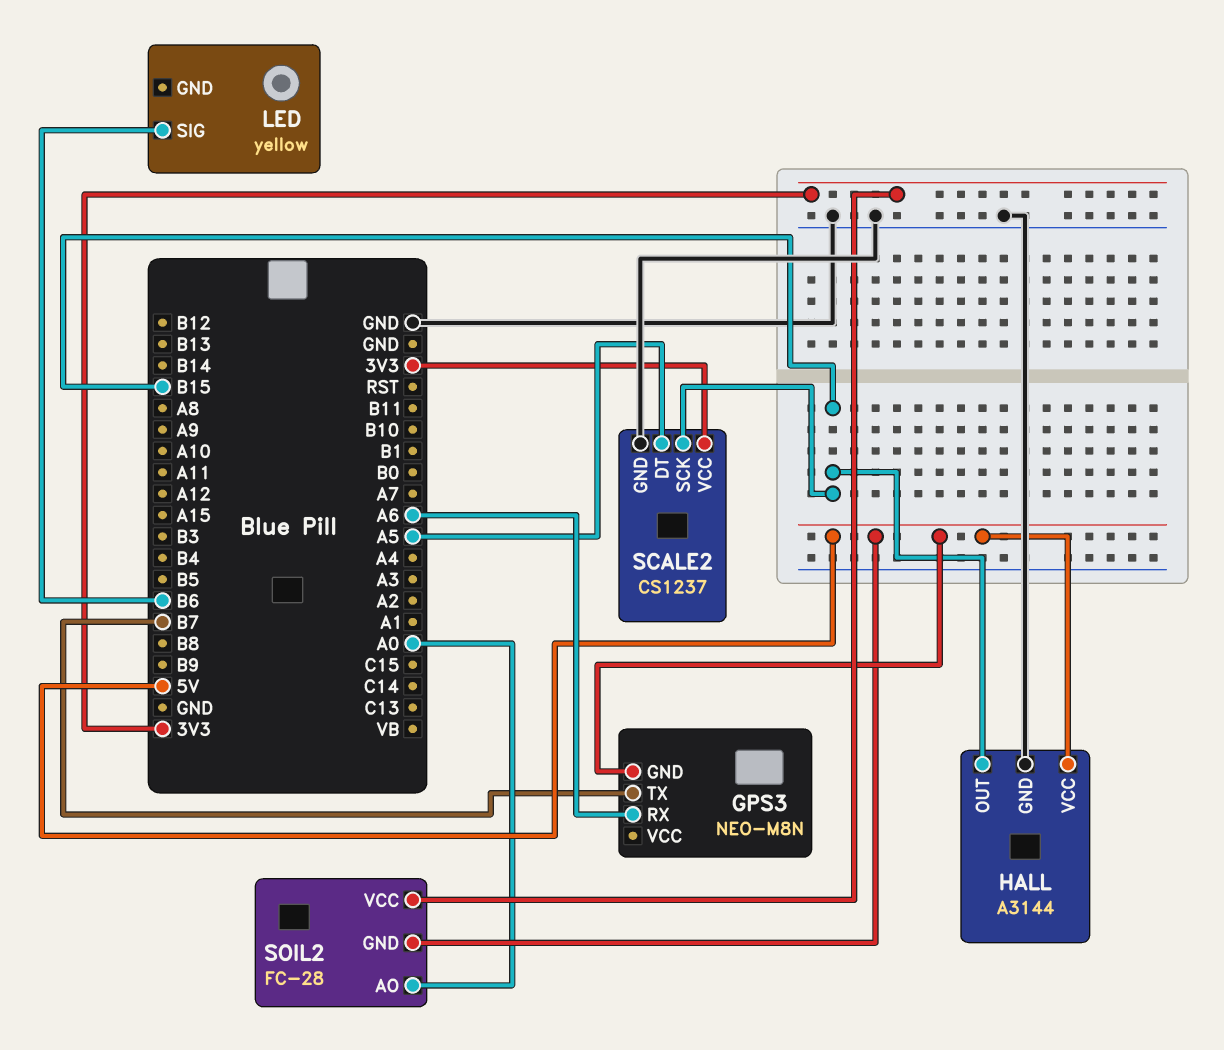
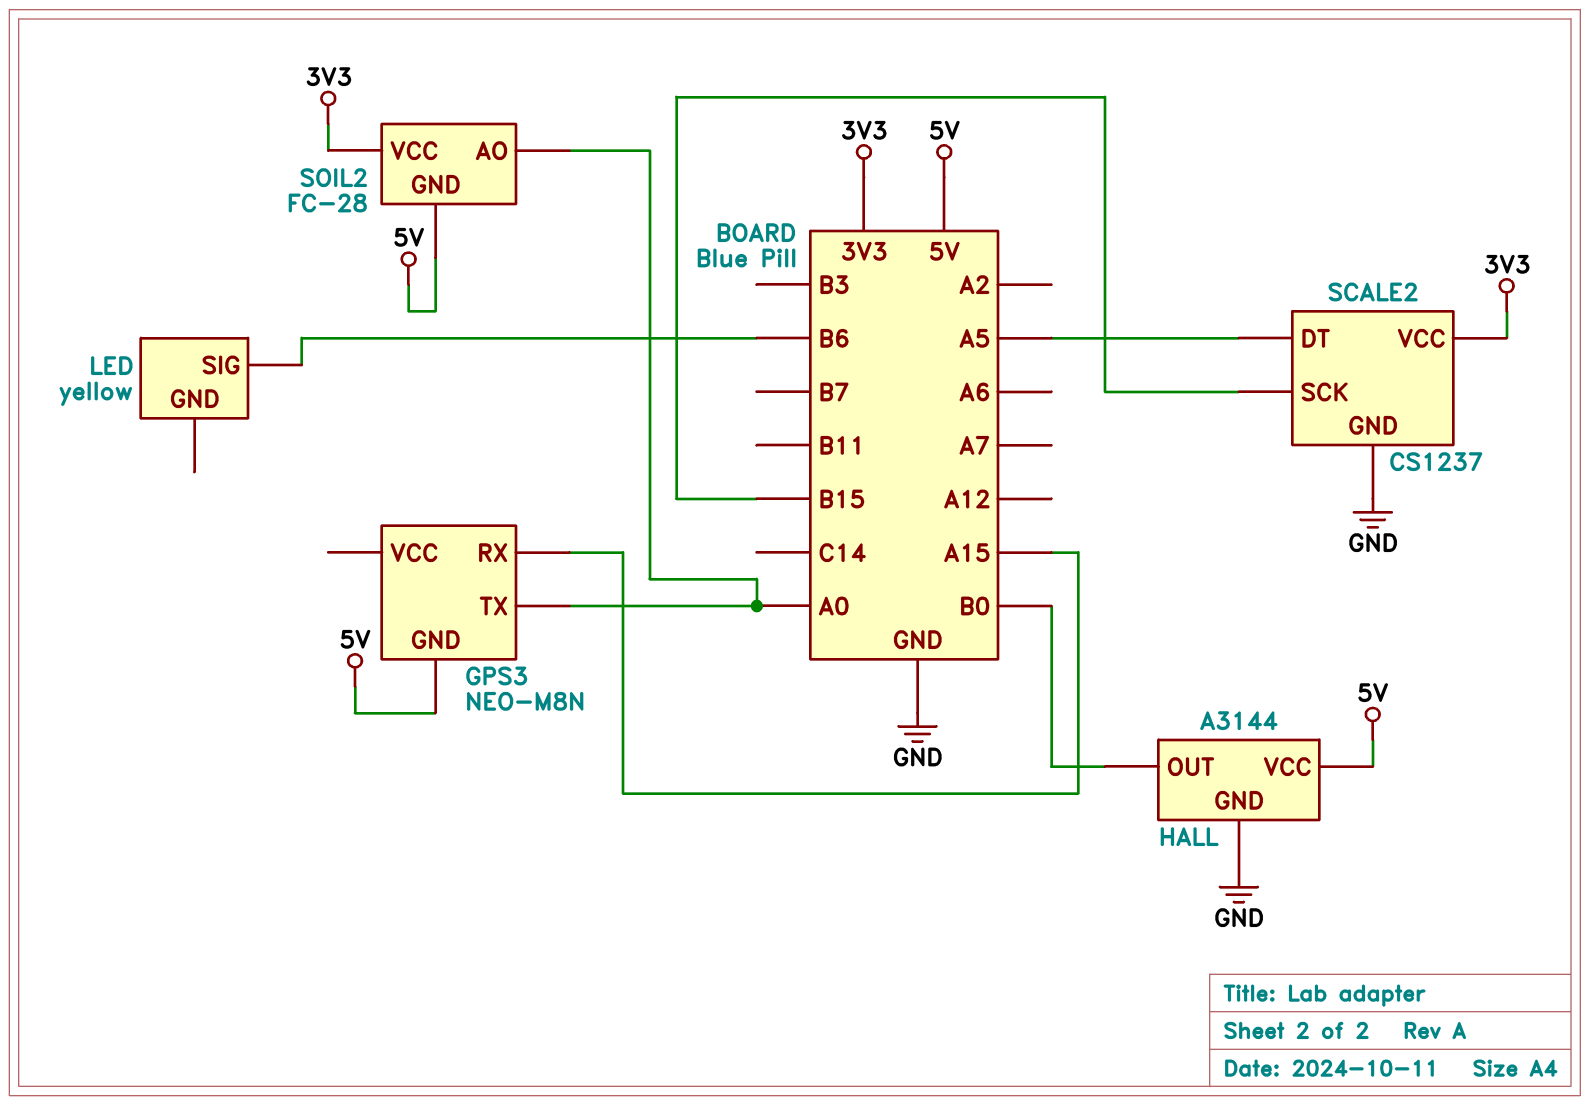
GPS3 pin RX: A6 -> A15
GPS3 pin TX: B7 -> A0
HALL pin OUT: B15 -> B0

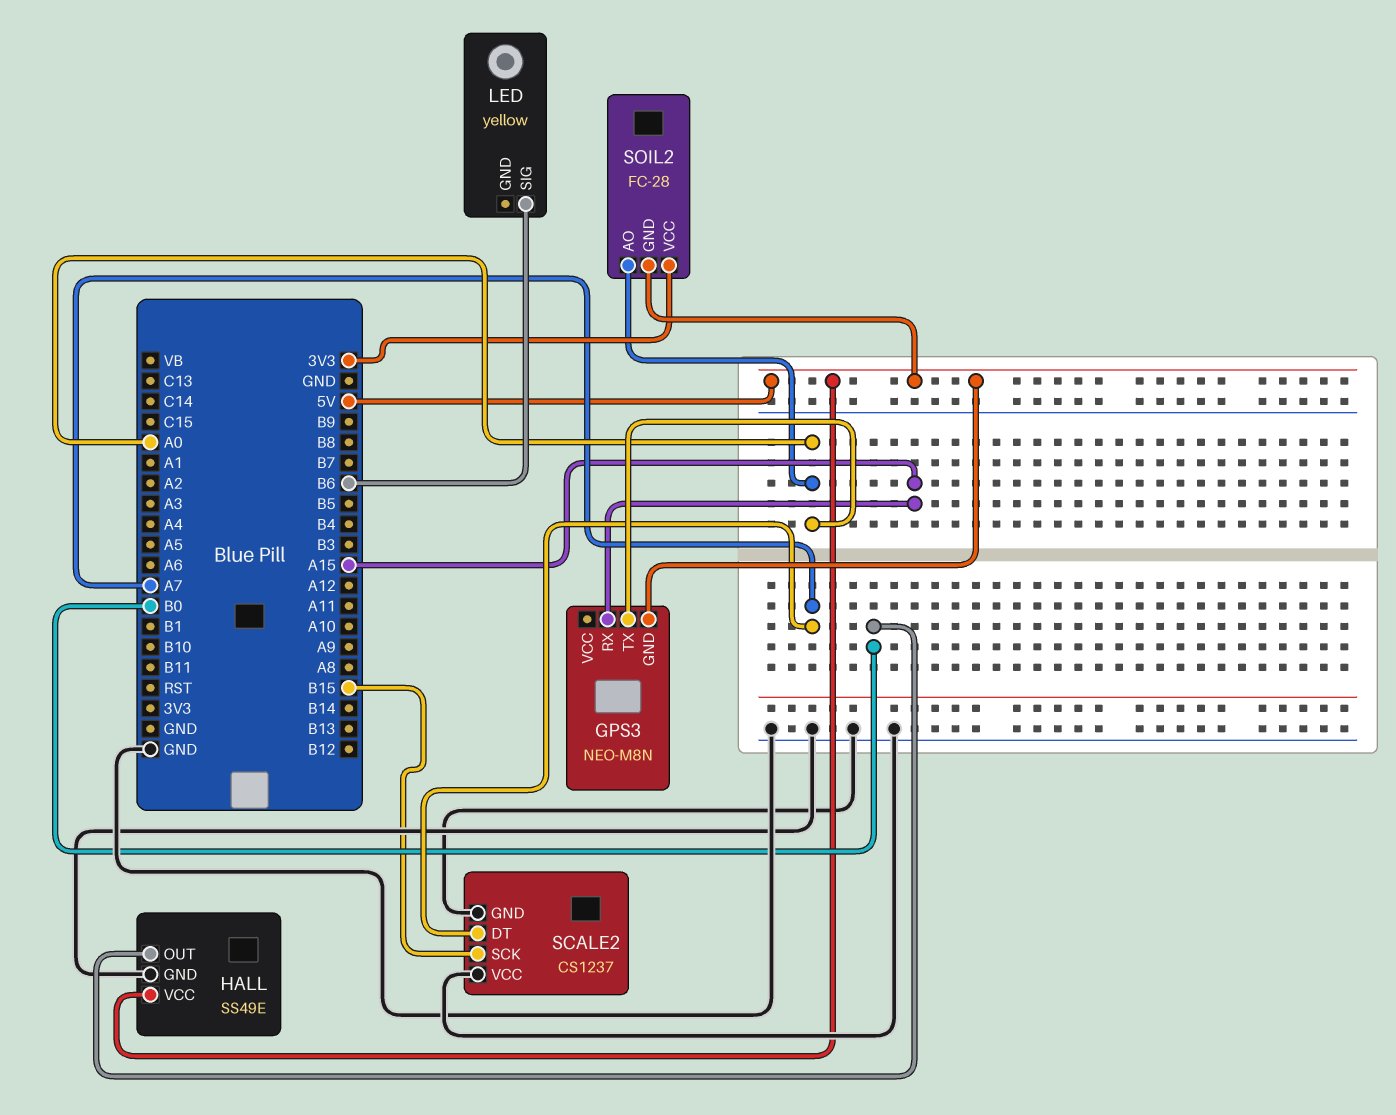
HALL: A3144 -> SS49E
SCALE2 pin DT: A5 -> A7
SCALE2 pin VCC: 3V3 -> GND

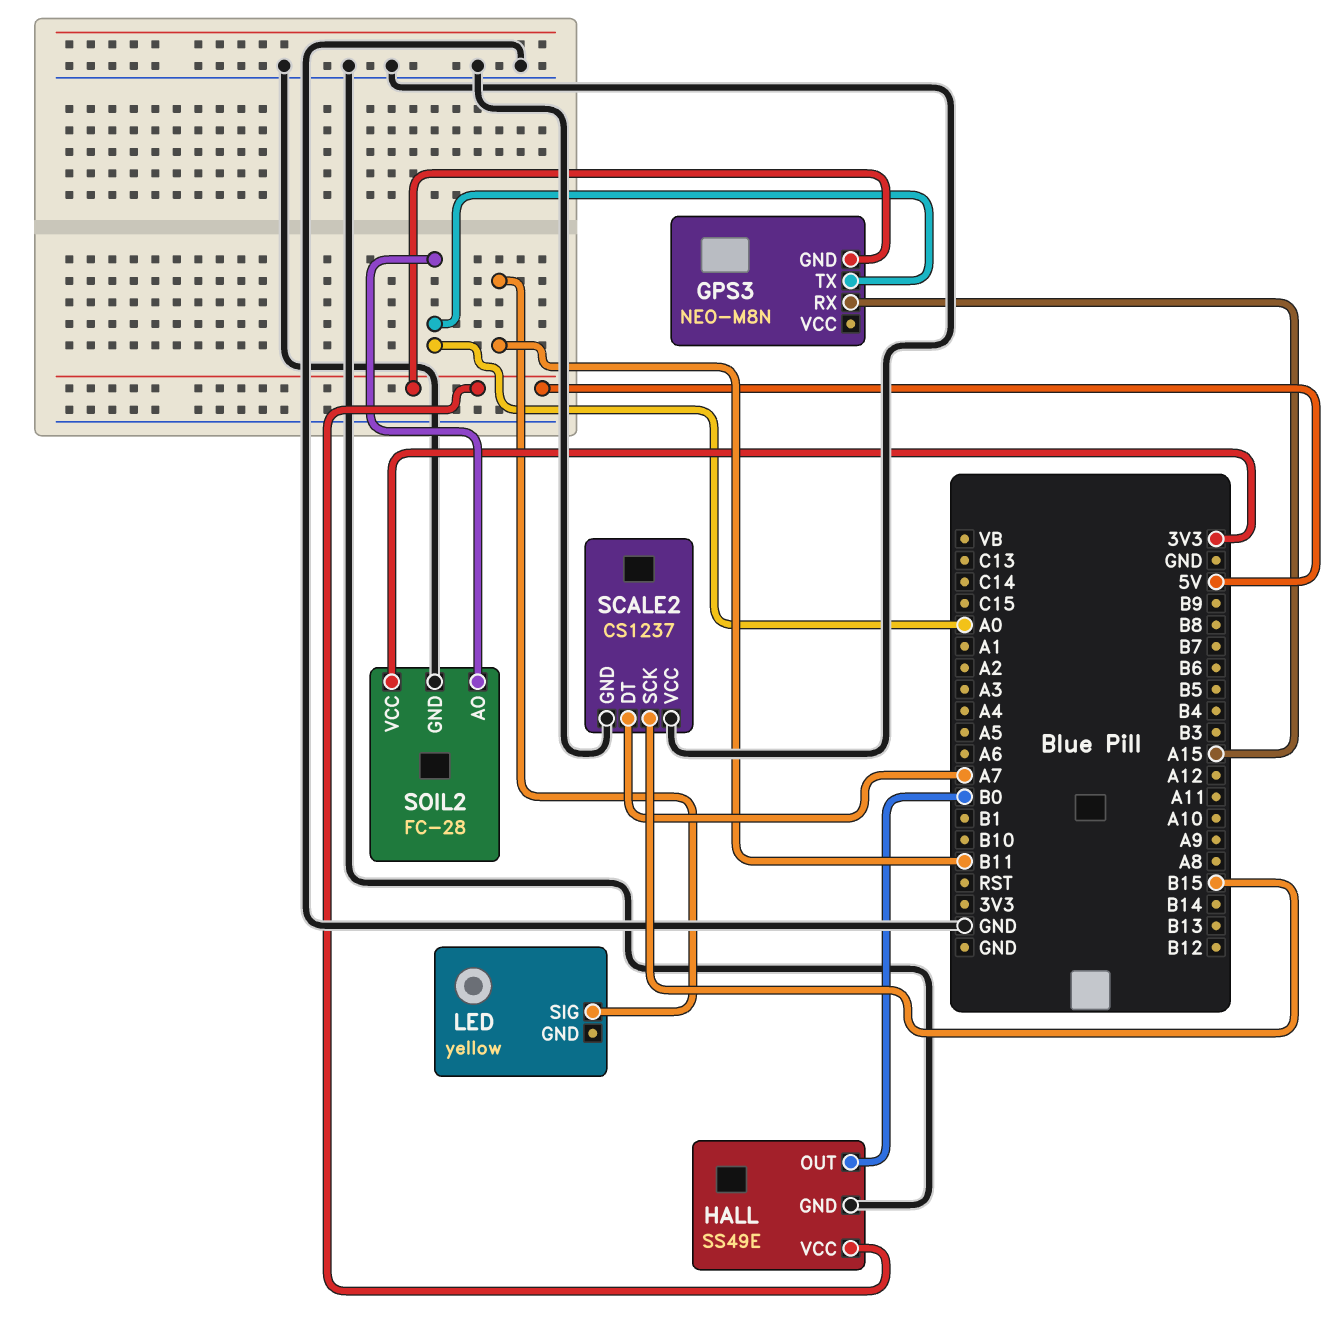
LED pin SIG: B6 -> B11
SOIL2 pin GND: 5V -> GND

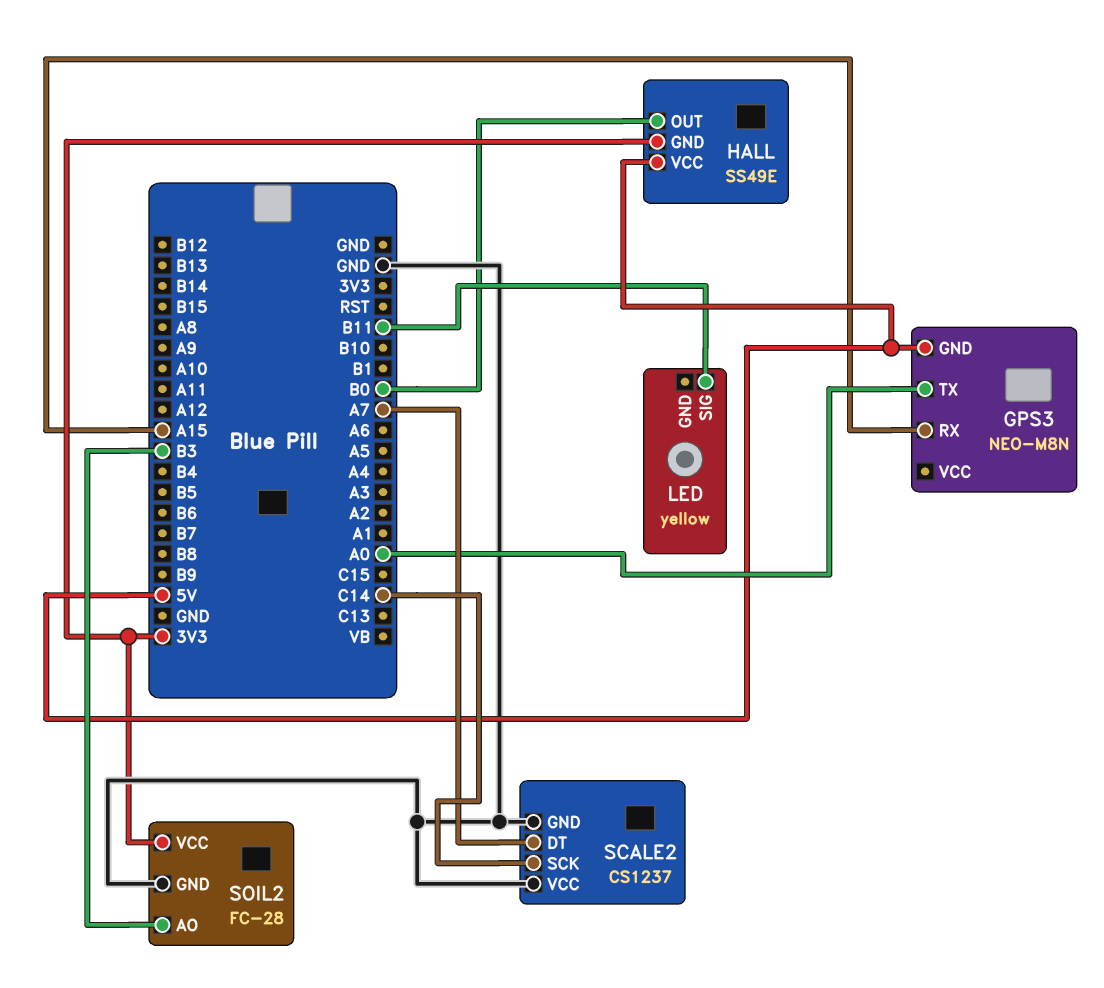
HALL pin GND: GND -> 3V3
SCALE2 pin SCK: B15 -> C14
SOIL2 pin AO: A0 -> B3

